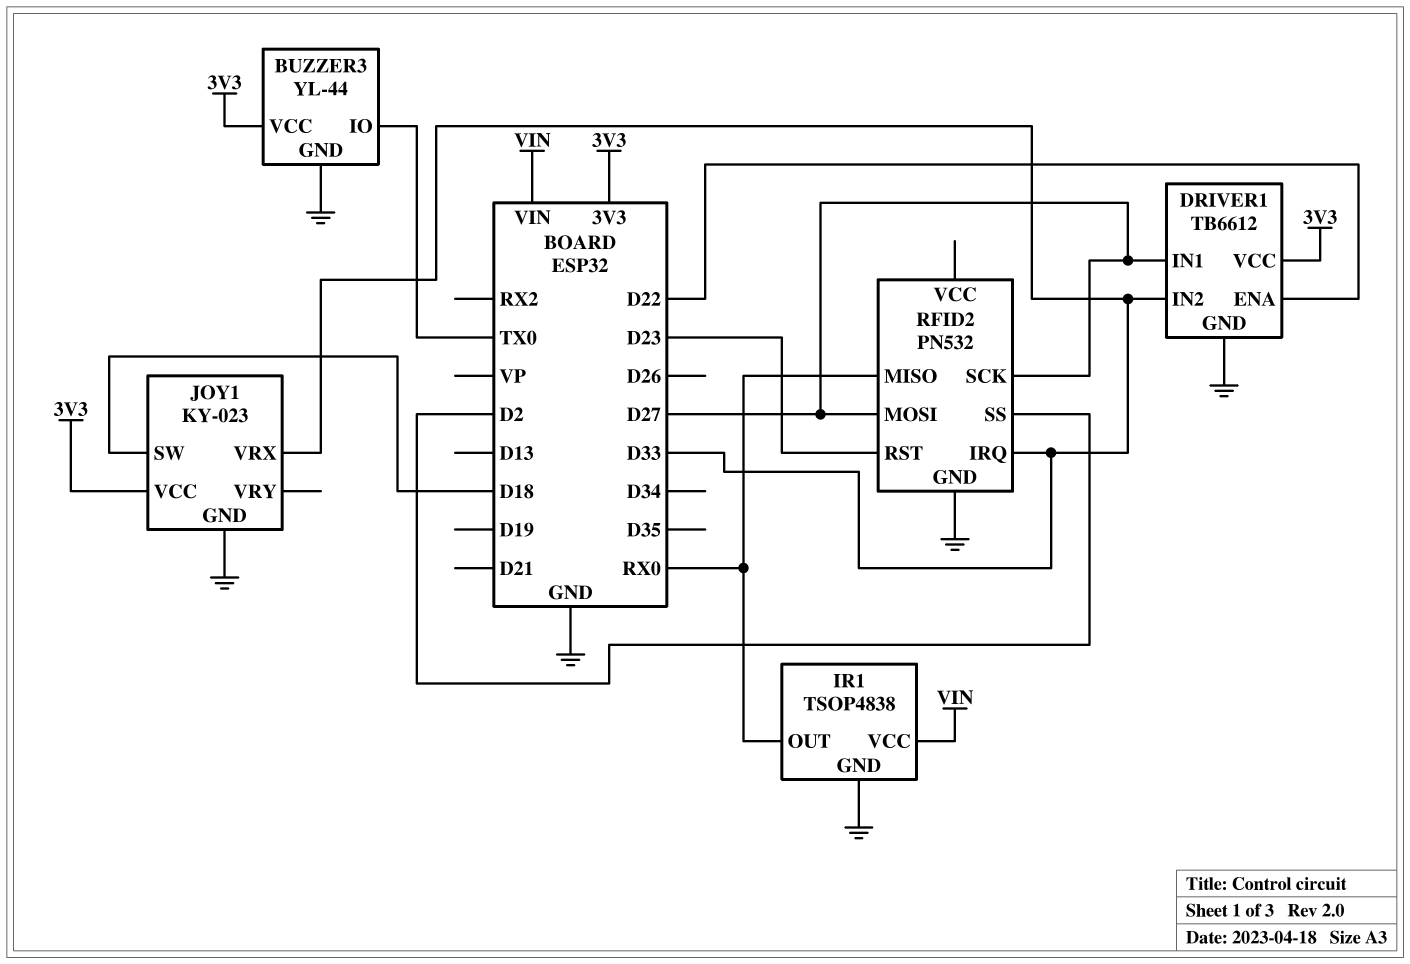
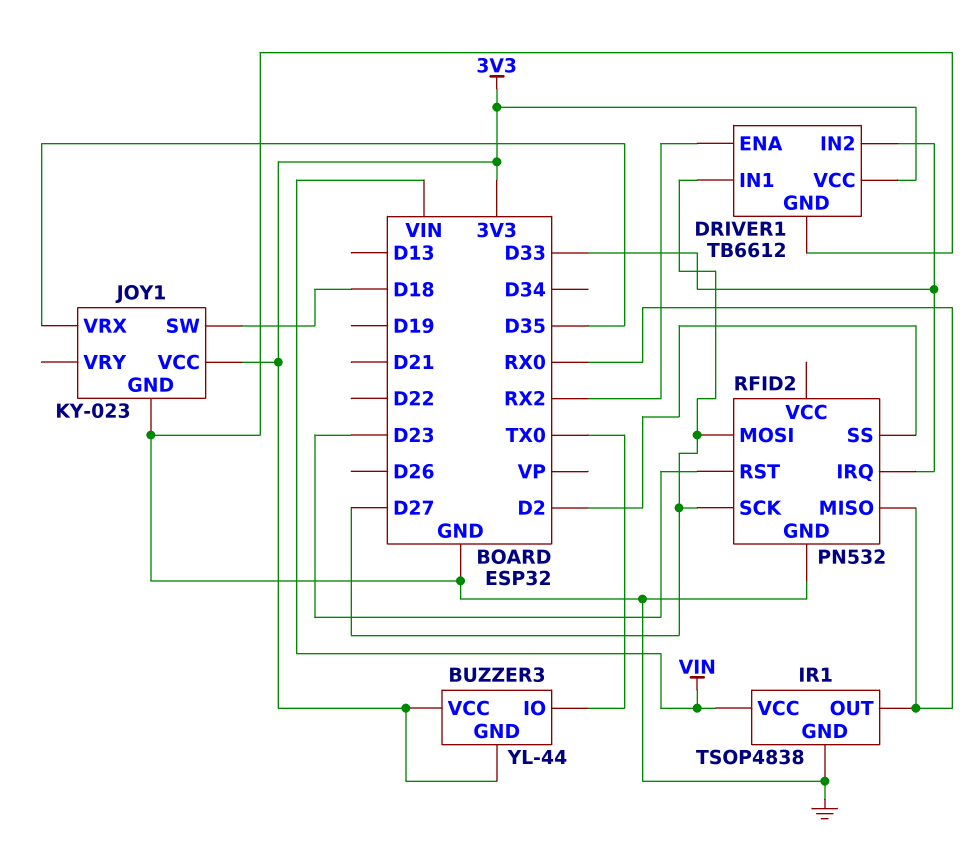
BUZZER3 pin GND: GND -> 3V3
DRIVER1 pin ENA: D22 -> RX2
JOY1 pin VRX: D33 -> D35

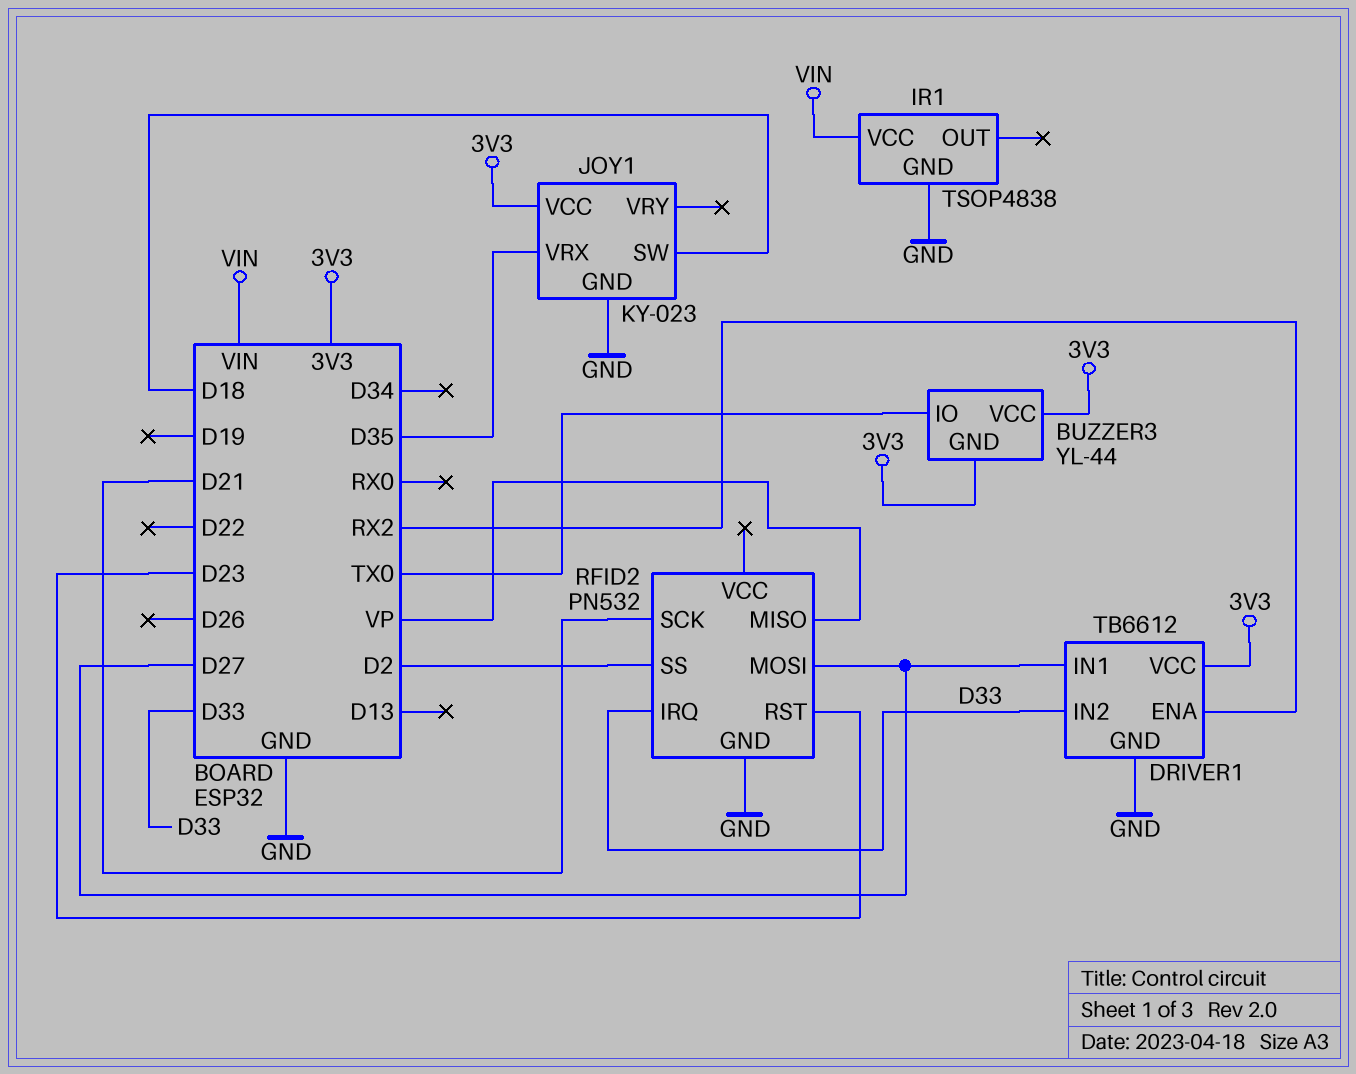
IR1 pin OUT: RX0 -> none
RFID2 pin MISO: RX0 -> VP
RFID2 pin SCK: D27 -> D21

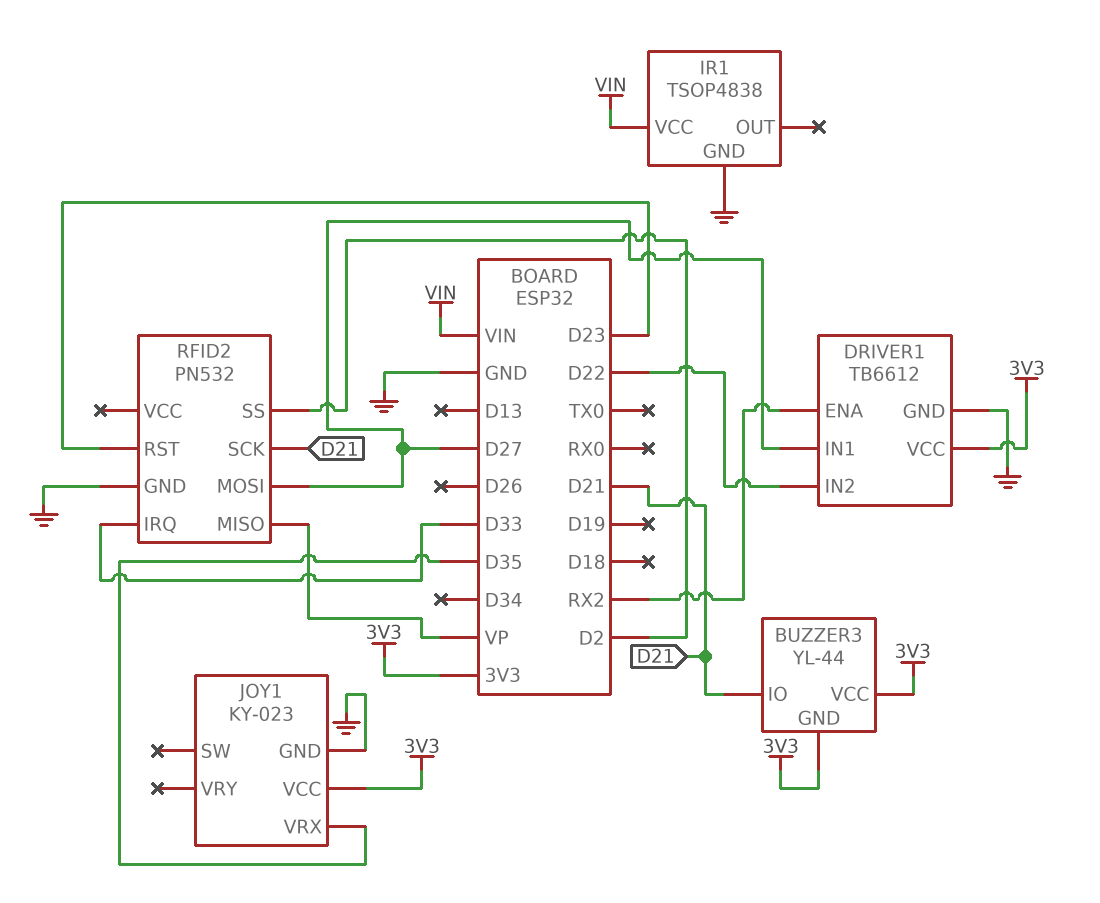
BUZZER3 pin IO: TX0 -> D21
DRIVER1 pin IN2: D33 -> D22
JOY1 pin SW: D18 -> none

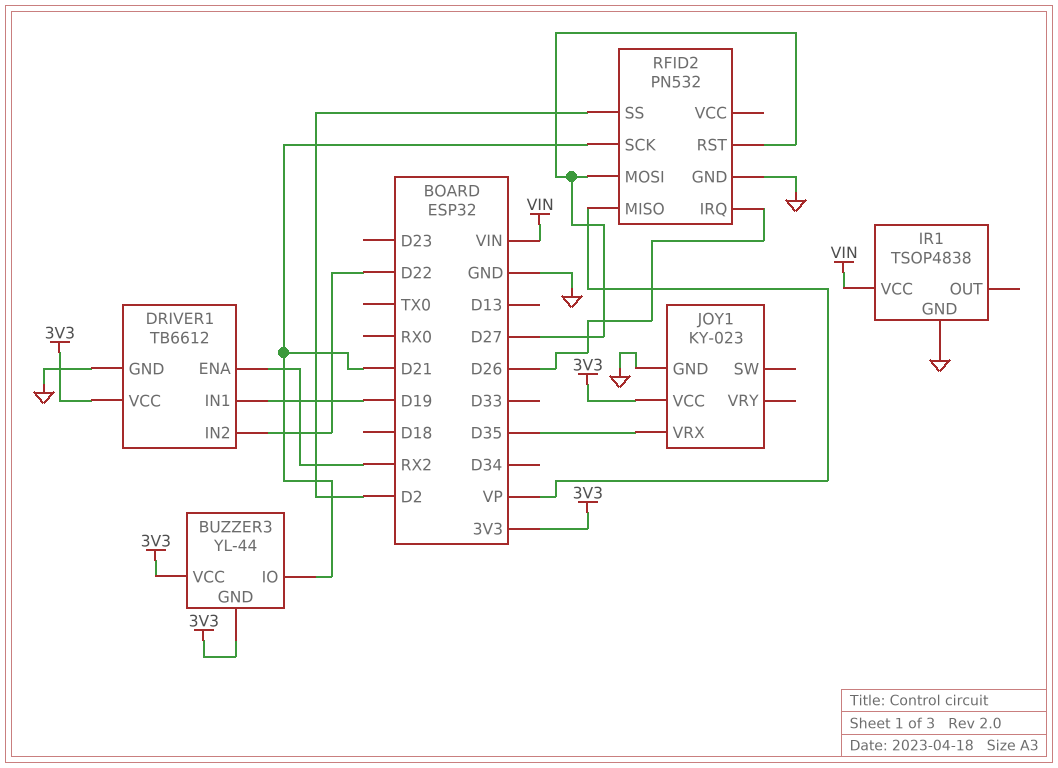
DRIVER1 pin IN1: D27 -> D19
RFID2 pin IRQ: D33 -> D26
RFID2 pin RST: D23 -> D27

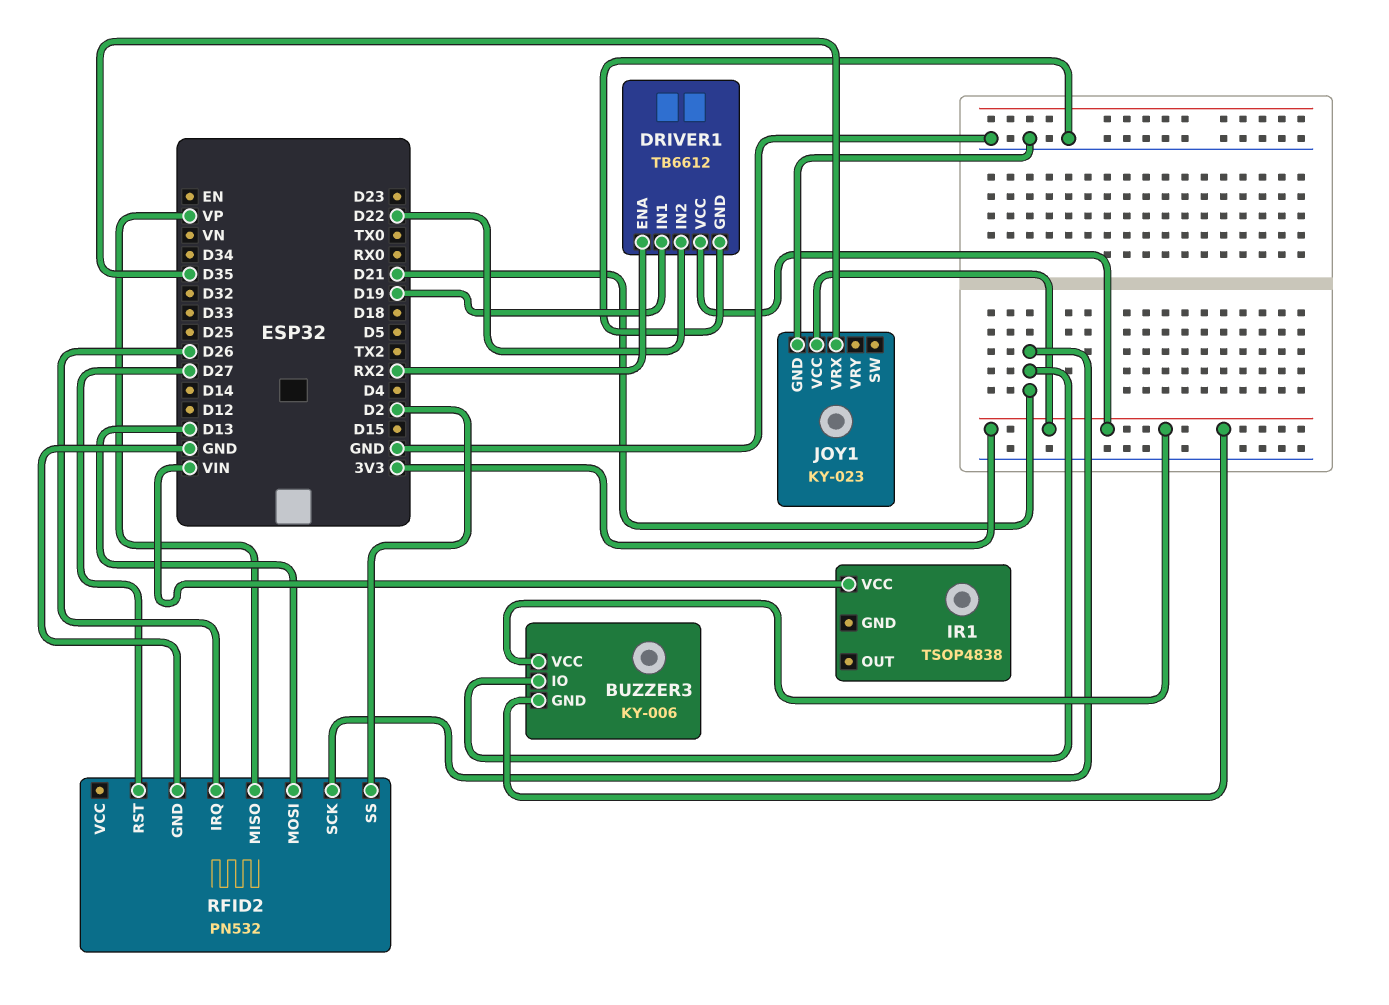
BUZZER3: YL-44 -> KY-006
IR1 pin GND: GND -> none
RFID2 pin MOSI: D27 -> D13

